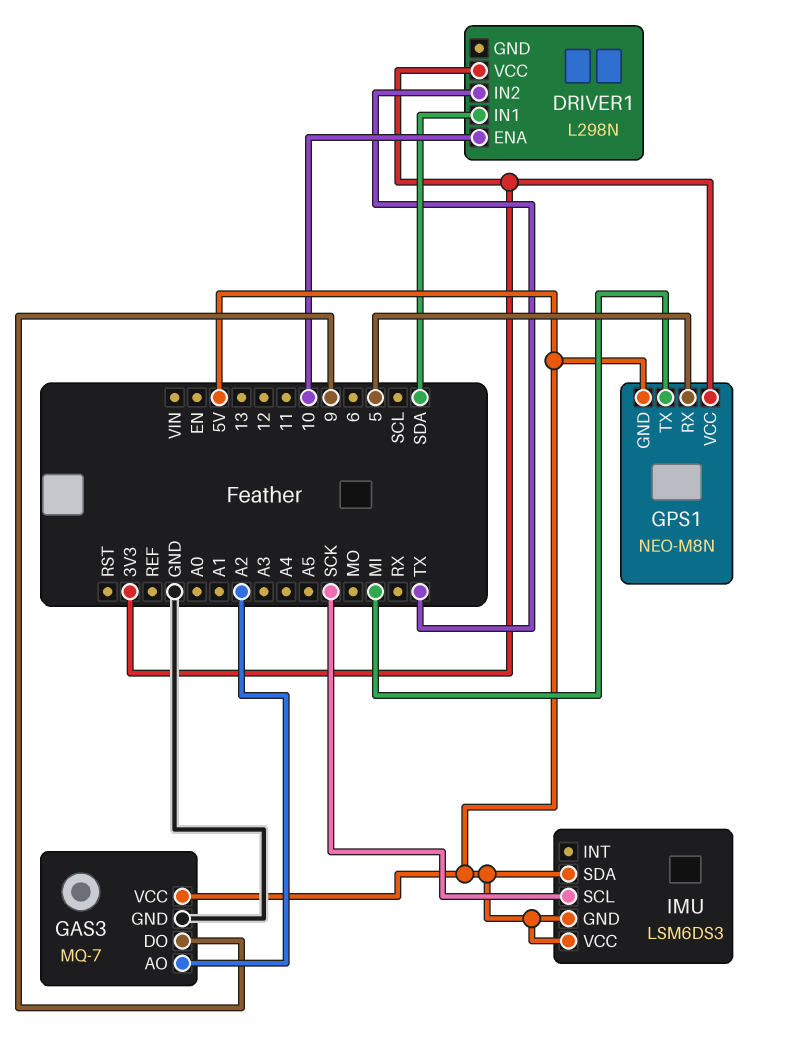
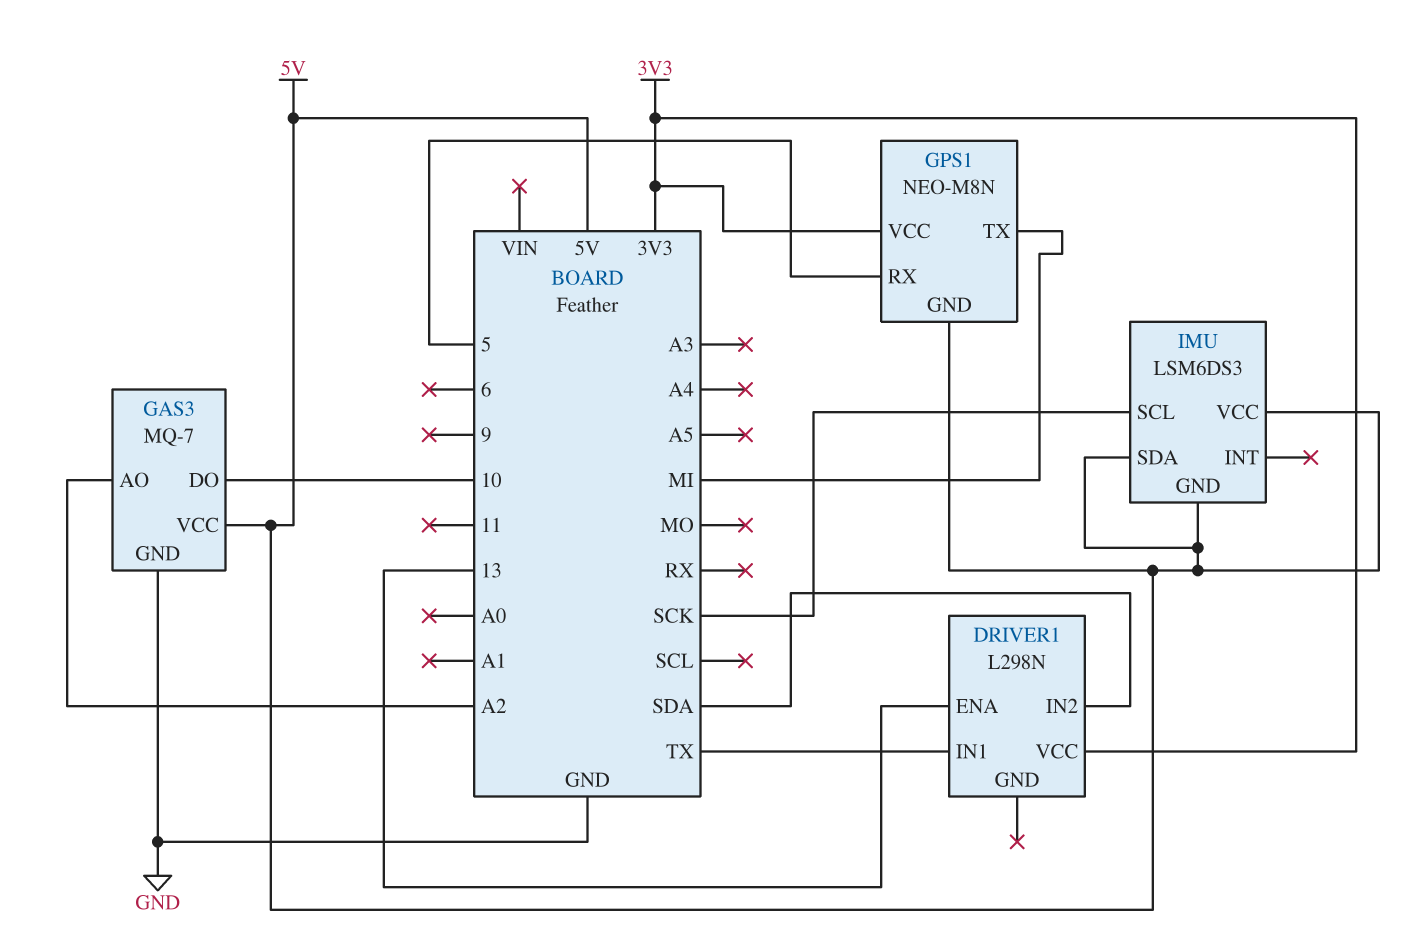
DRIVER1 pin ENA: 10 -> 13
DRIVER1 pin IN1: SDA -> TX
DRIVER1 pin IN2: TX -> SDA
GAS3 pin DO: 9 -> 10

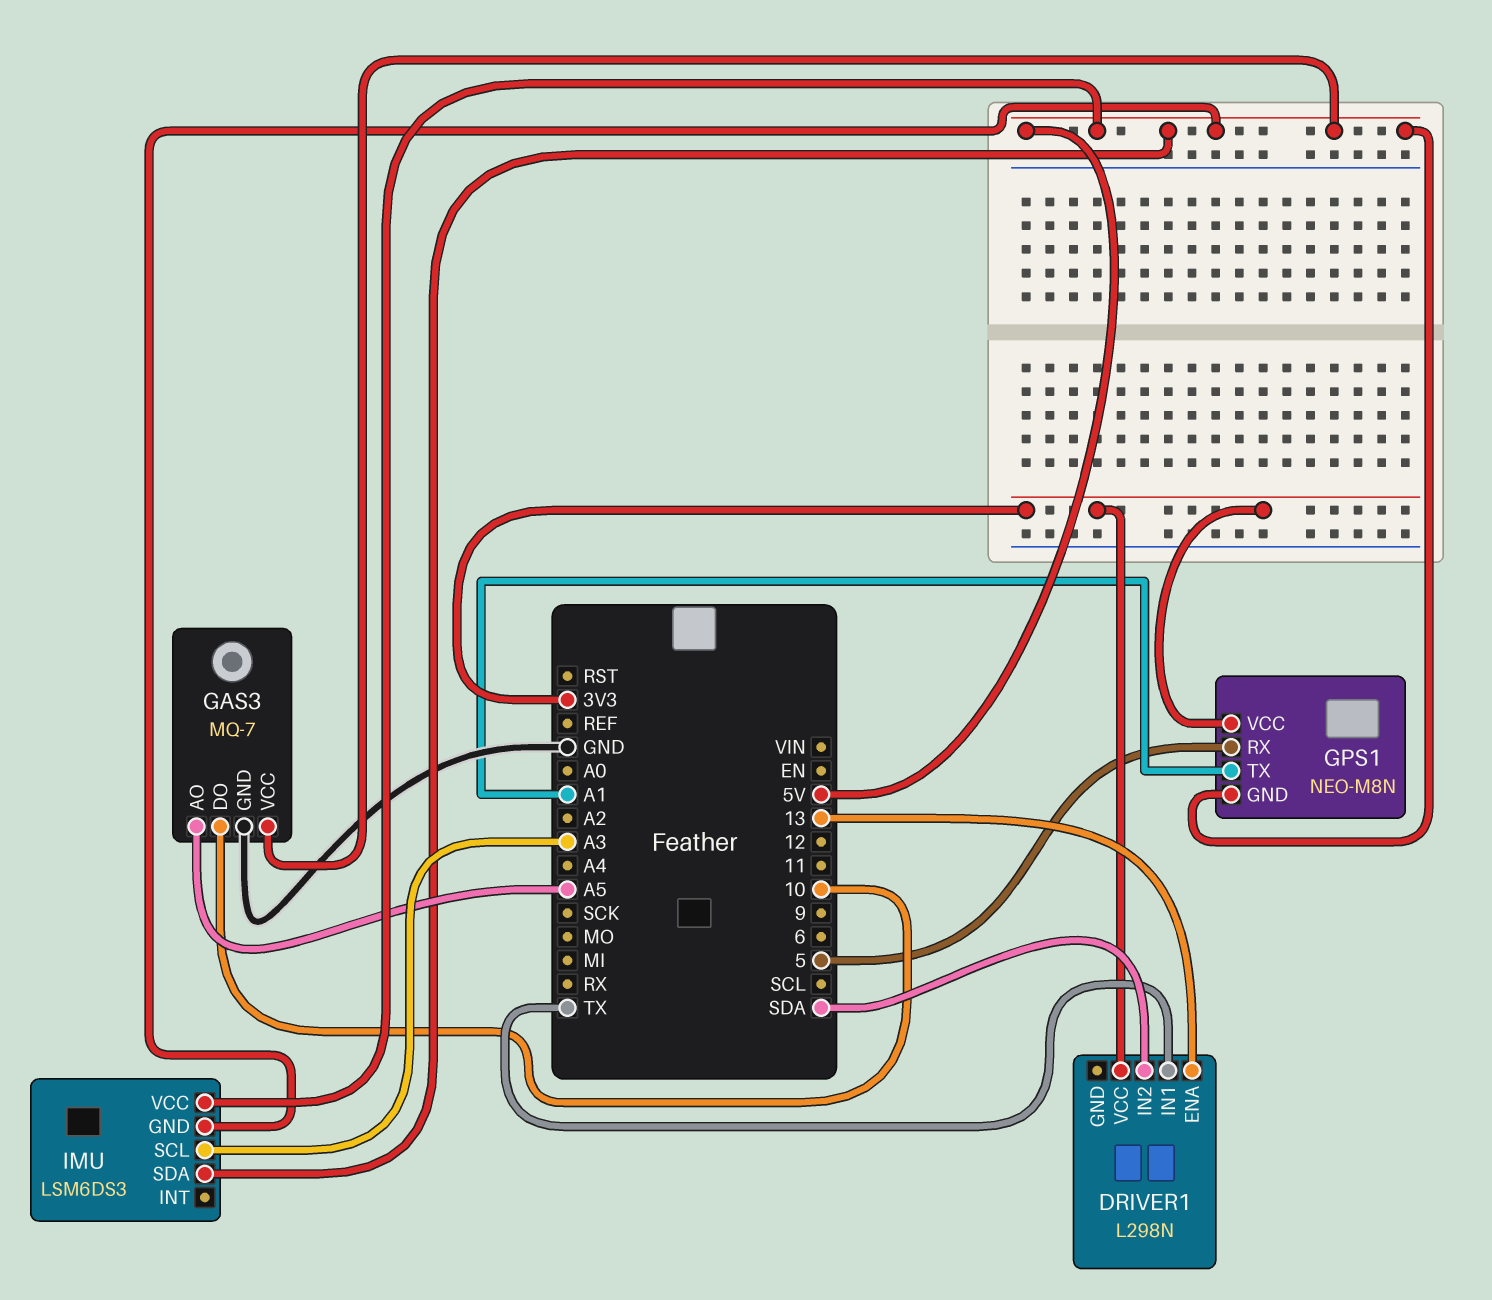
GAS3 pin AO: A2 -> A5
GPS1 pin TX: MI -> A1
IMU pin SCL: SCK -> A3

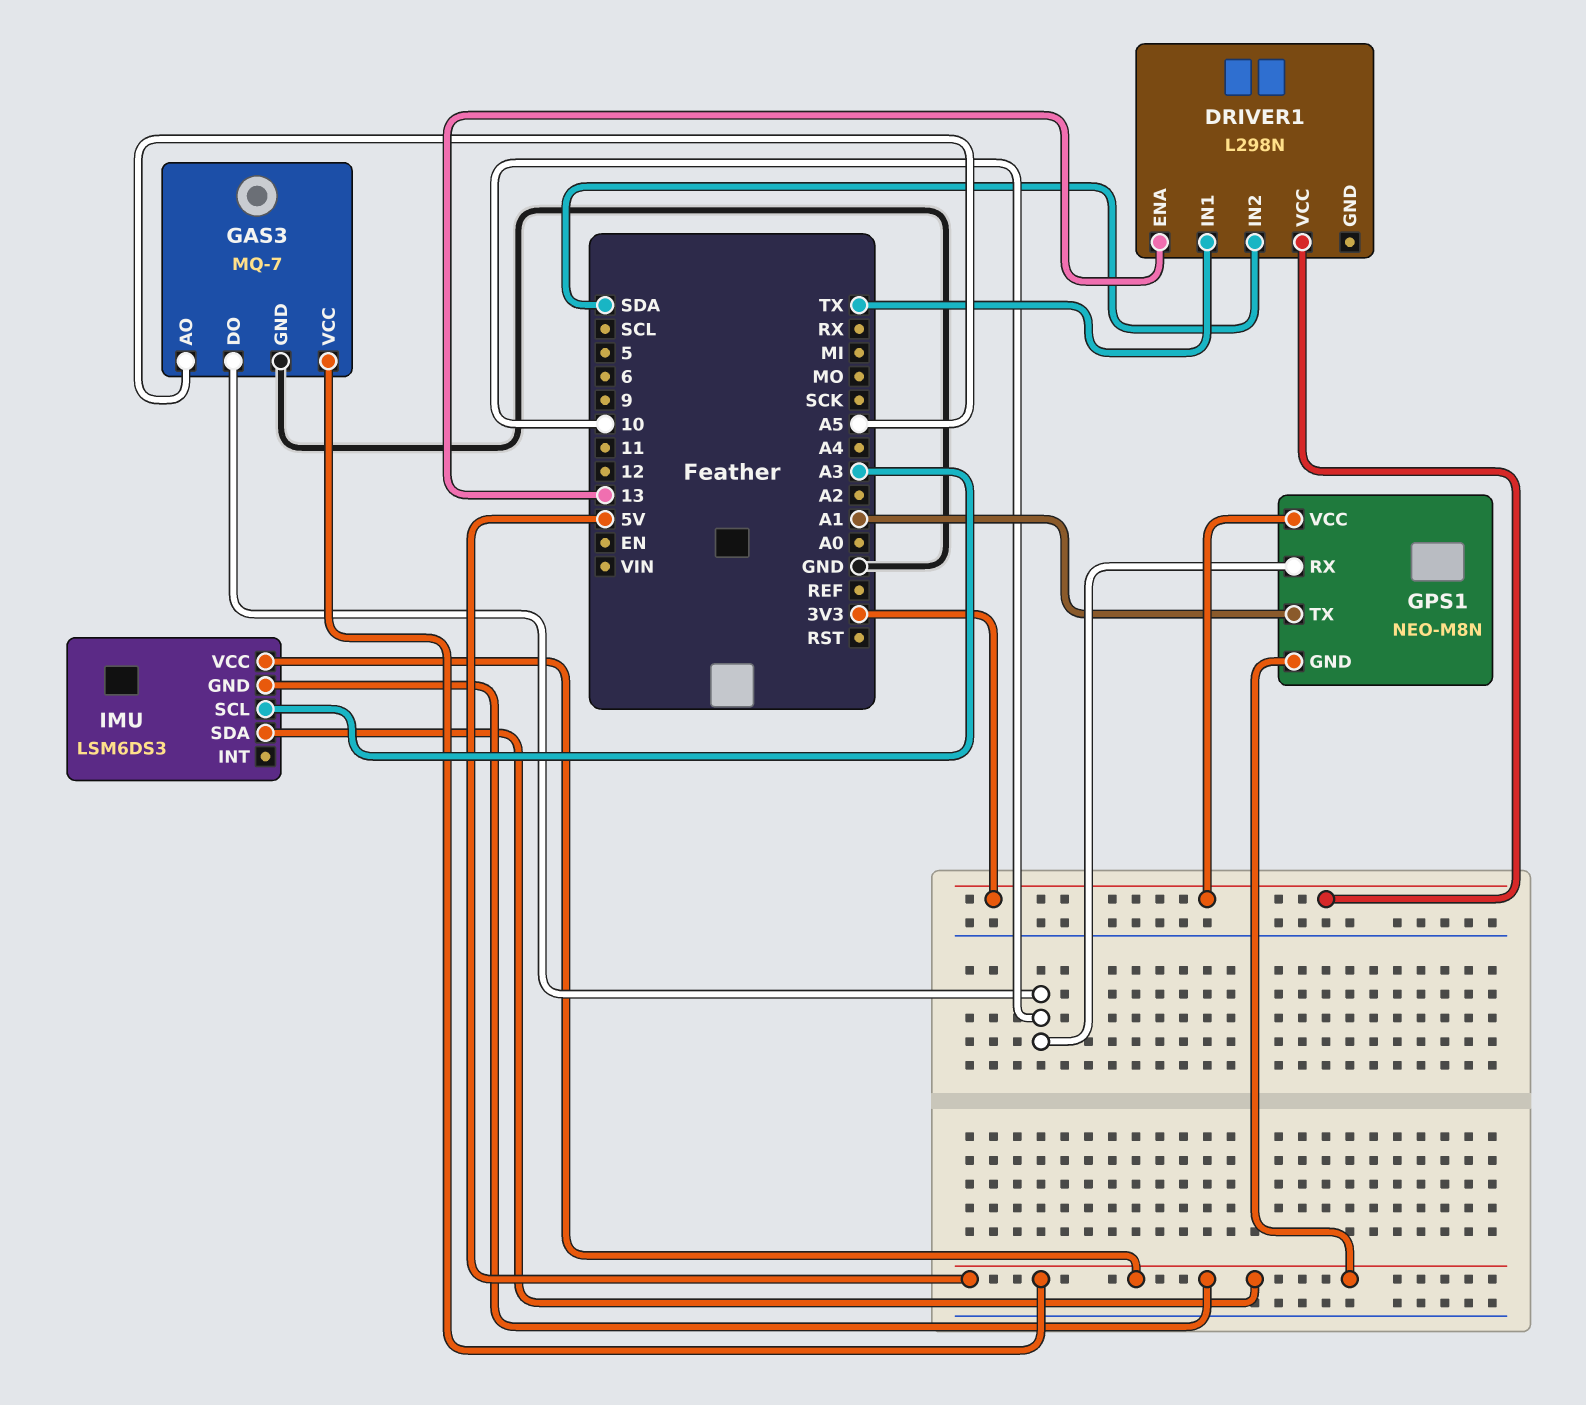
GPS1 pin RX: 5 -> 10

